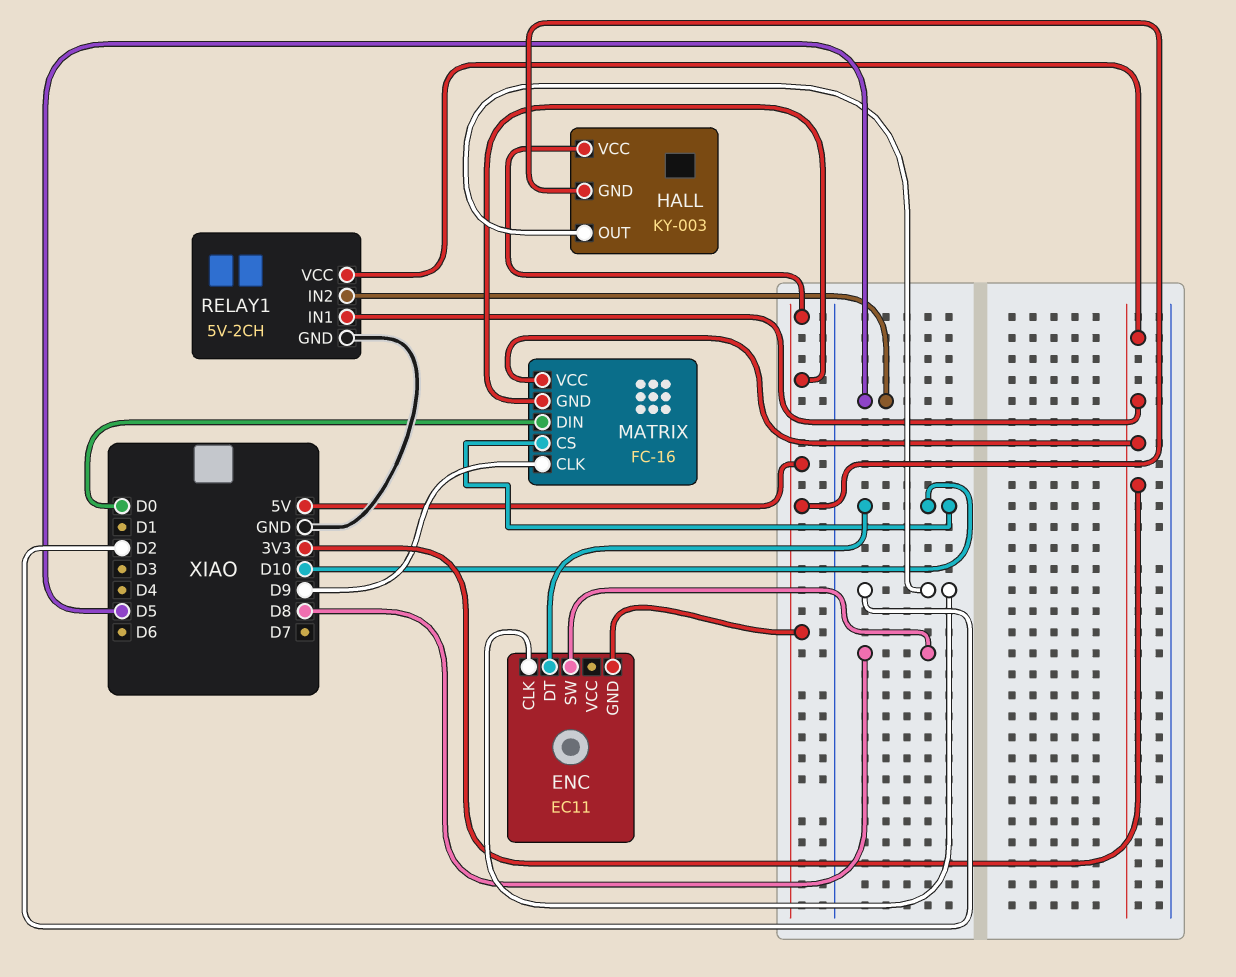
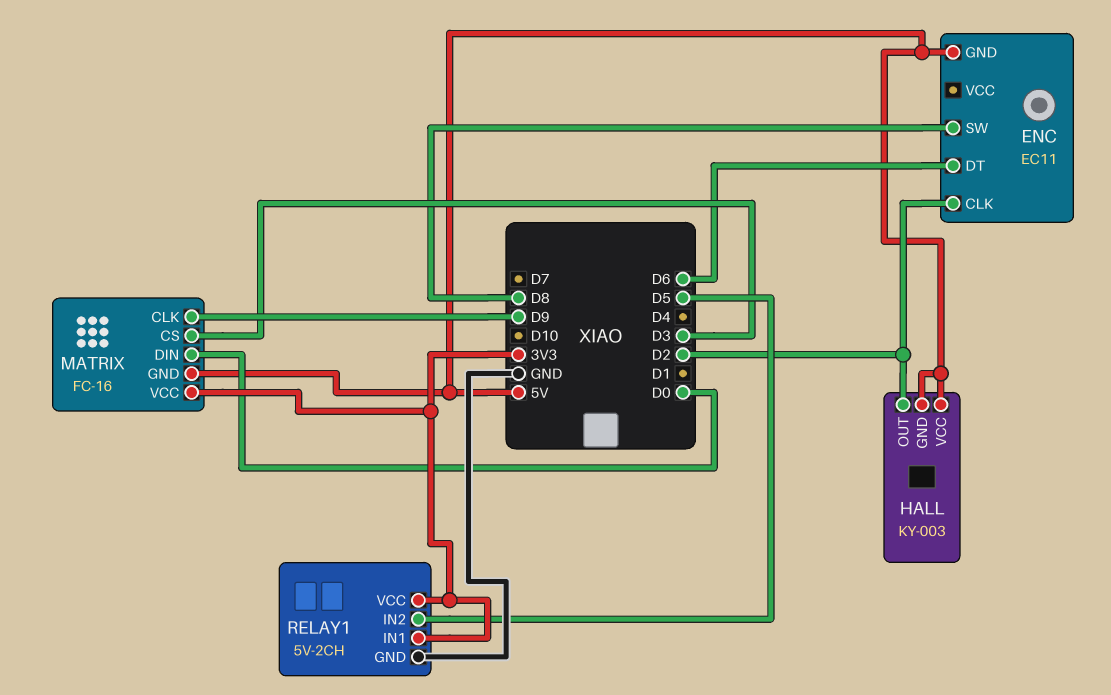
ENC pin DT: D10 -> D6
MATRIX pin CS: D10 -> D3

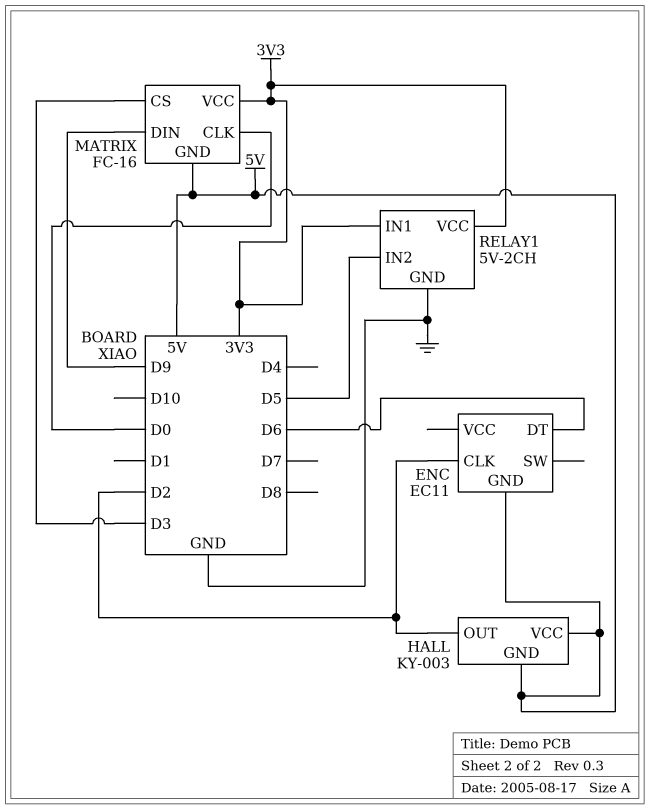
ENC pin SW: D8 -> none
MATRIX pin CLK: D9 -> D0
MATRIX pin DIN: D0 -> D9

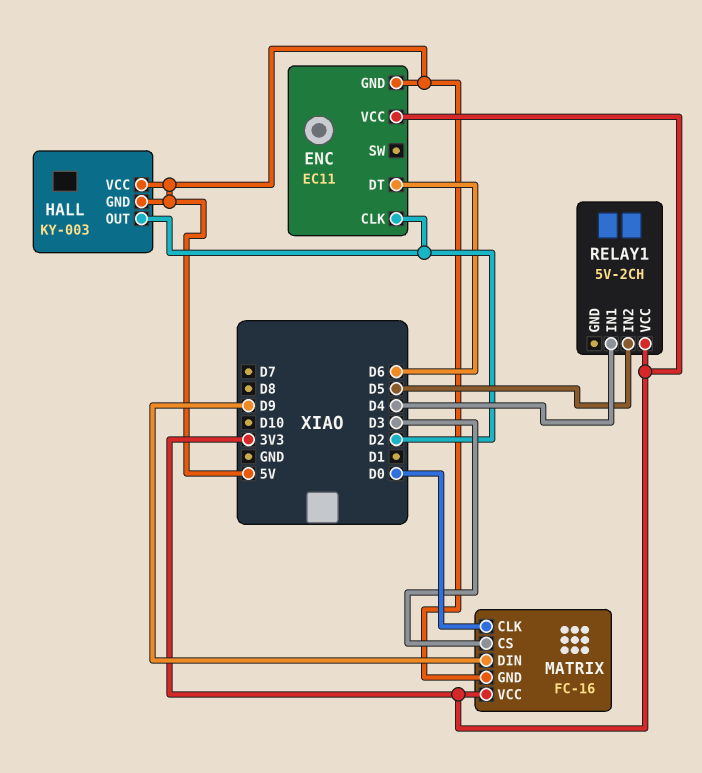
ENC pin VCC: none -> 3V3
RELAY1 pin GND: GND -> none
RELAY1 pin IN1: 3V3 -> D4

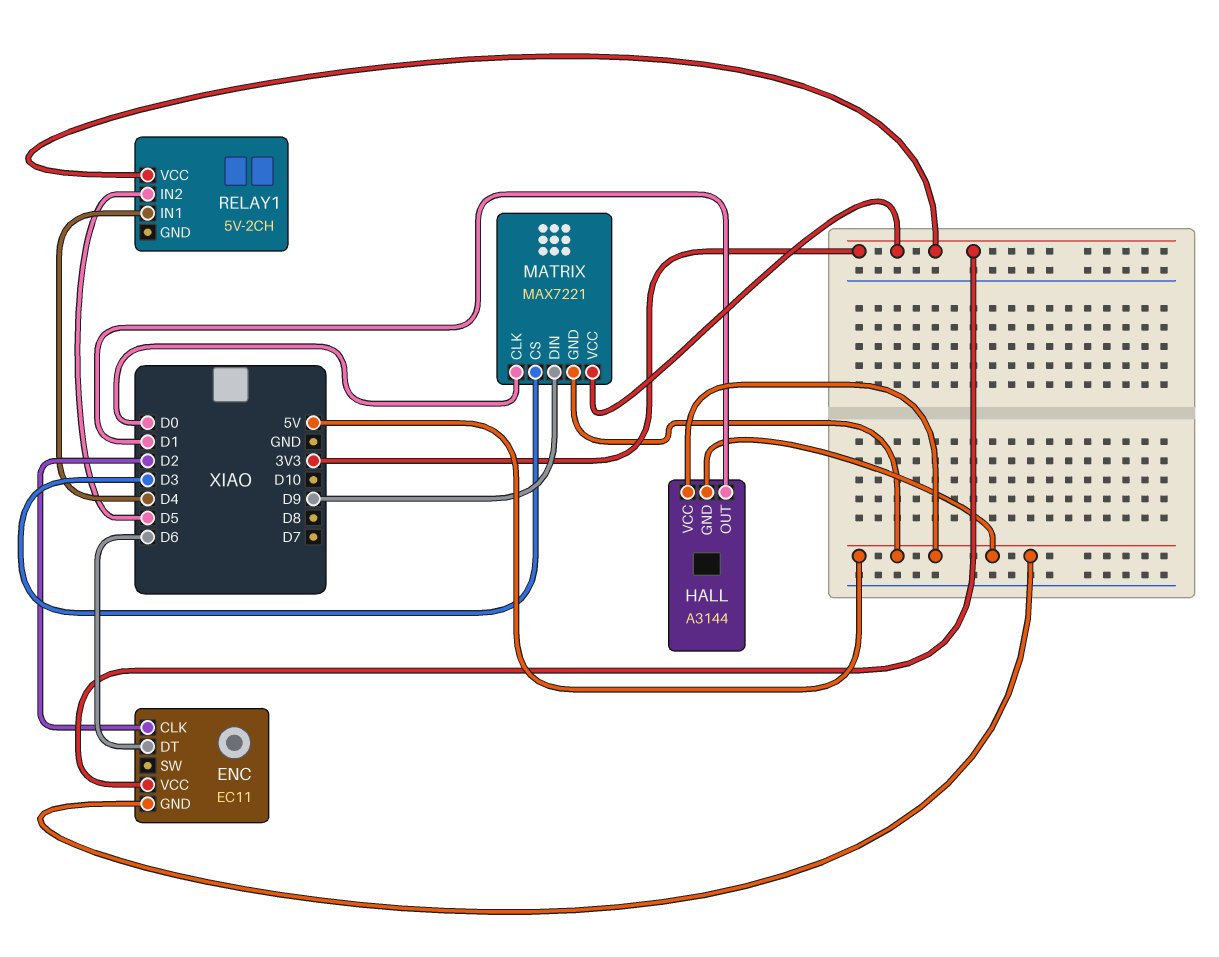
HALL: KY-003 -> A3144
HALL pin OUT: D2 -> D1
MATRIX: FC-16 -> MAX7221

